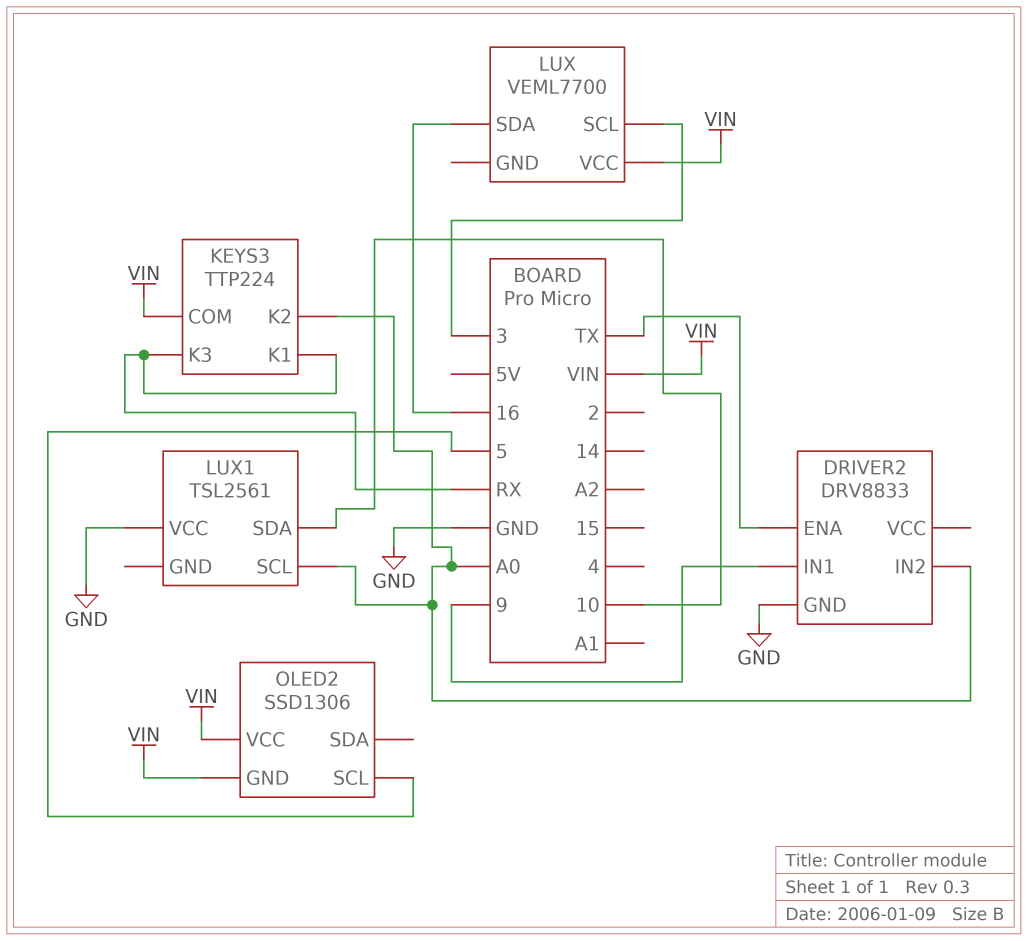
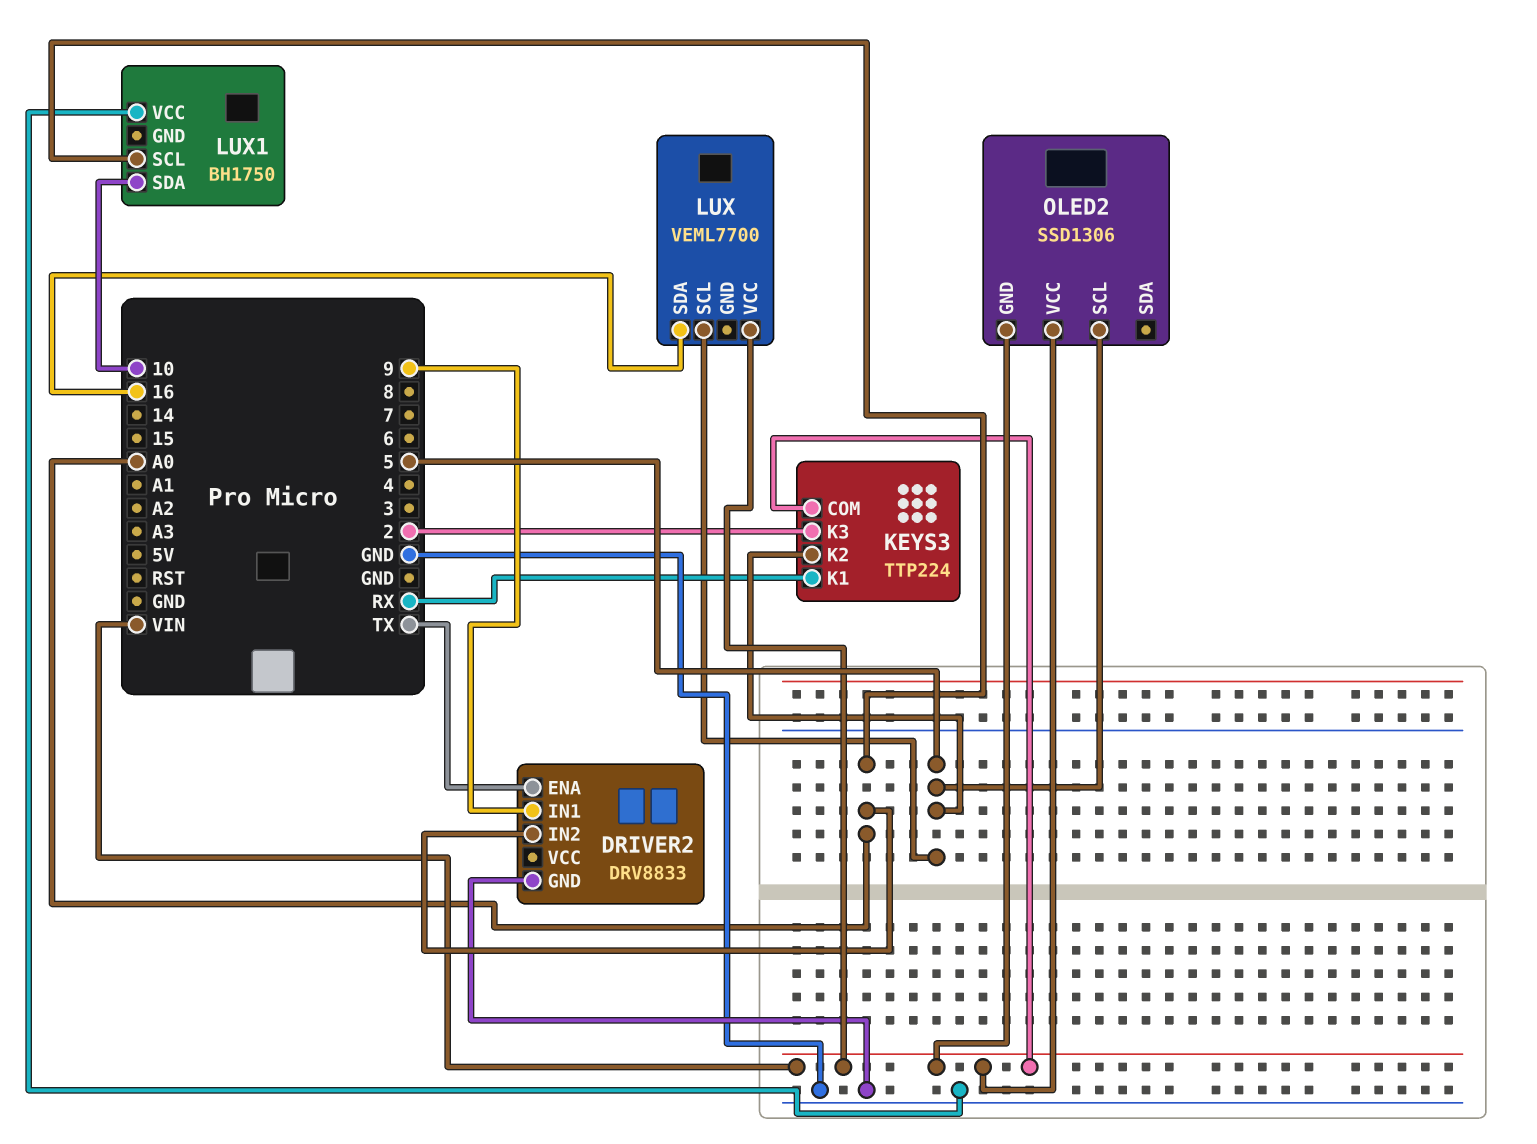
KEYS3 pin K2: A0 -> 5
KEYS3 pin K3: RX -> 2
LUX pin SCL: 3 -> 5
LUX1: TSL2561 -> BH1750

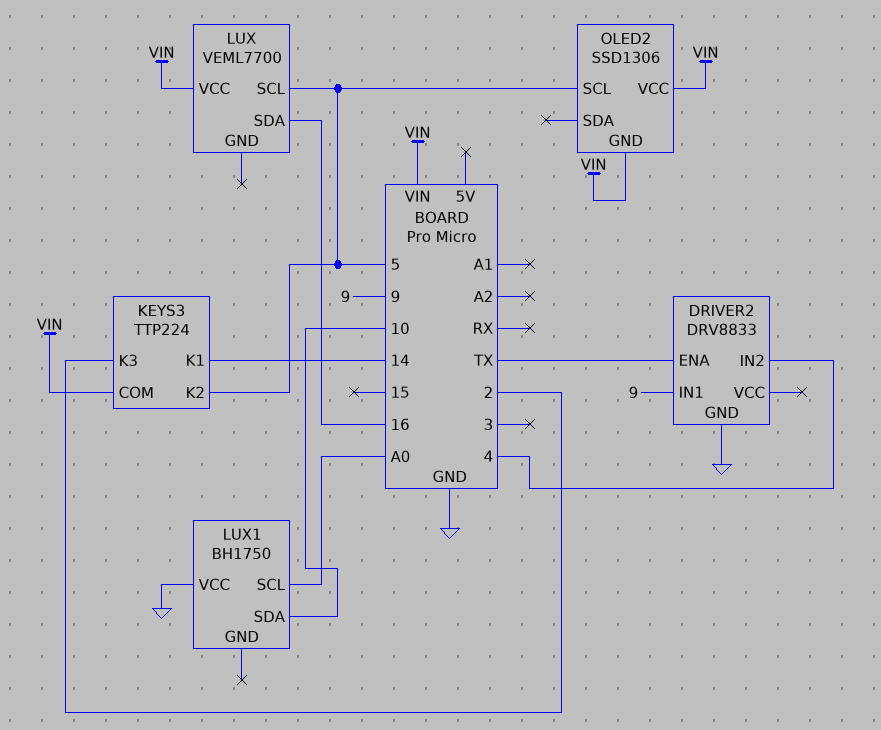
DRIVER2 pin IN2: A0 -> 4
KEYS3 pin K1: RX -> 14

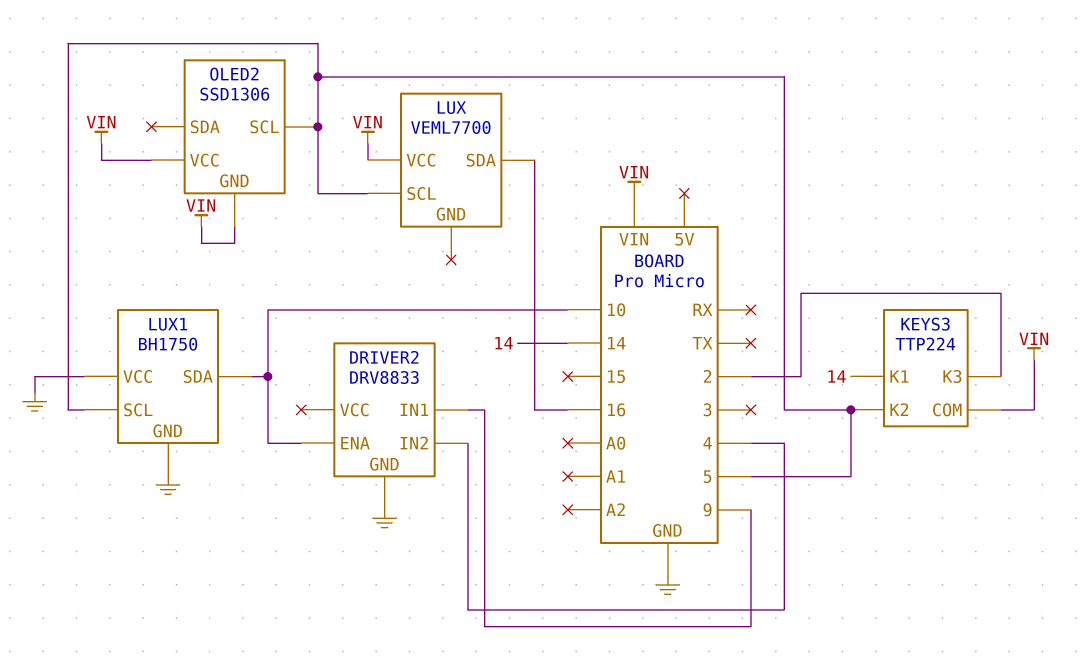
DRIVER2 pin ENA: TX -> 10
LUX1 pin GND: none -> GND
LUX1 pin SCL: A0 -> 5

